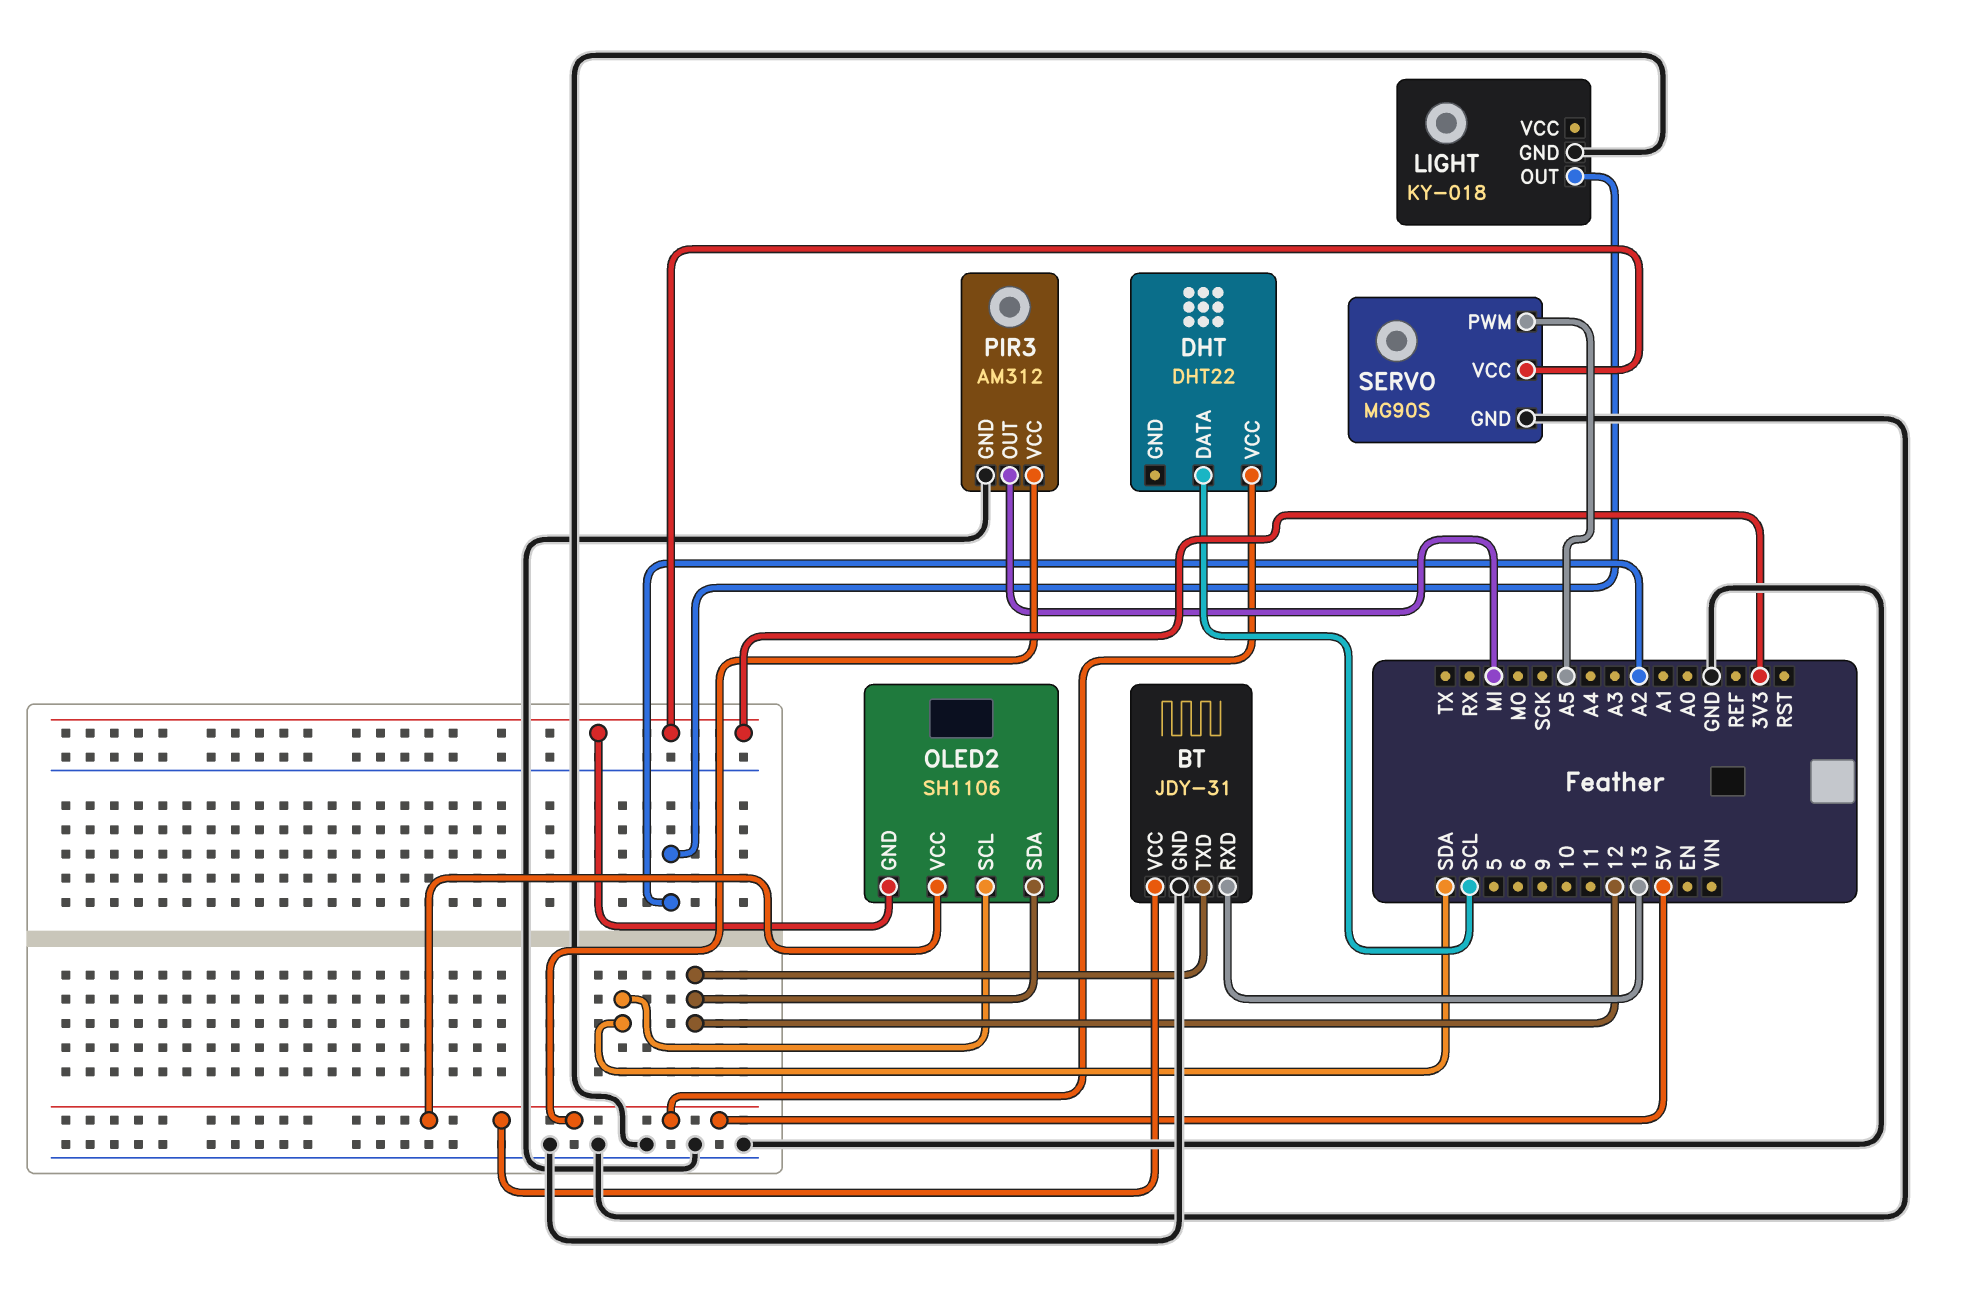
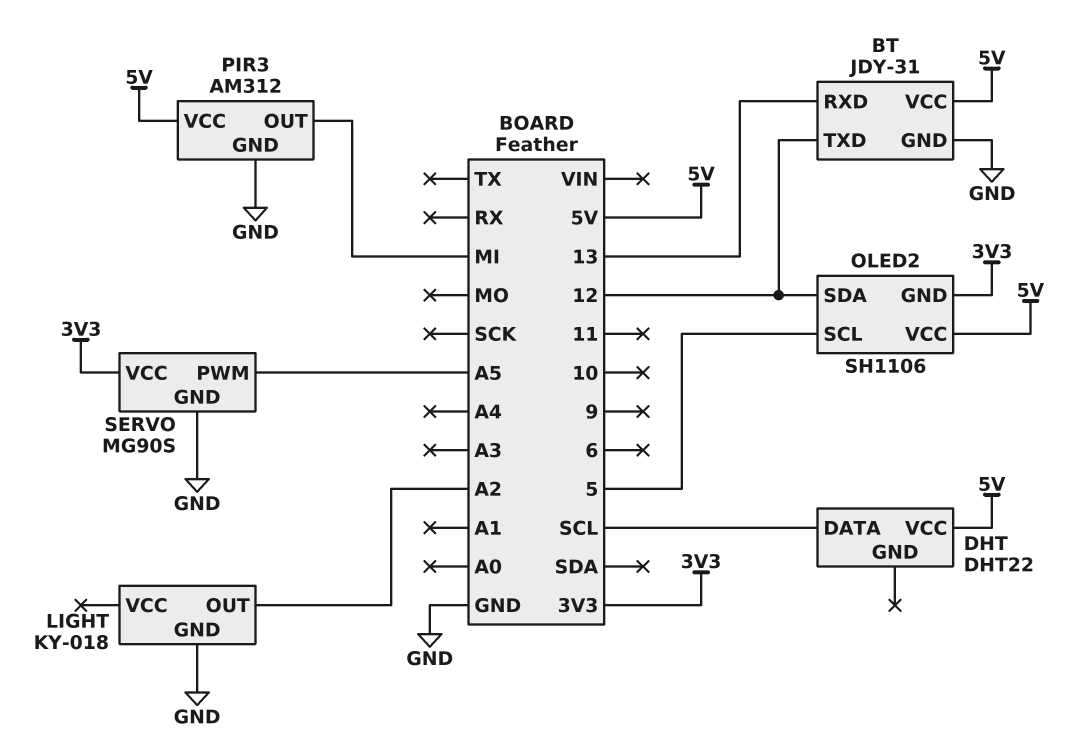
OLED2 pin SCL: SDA -> 5

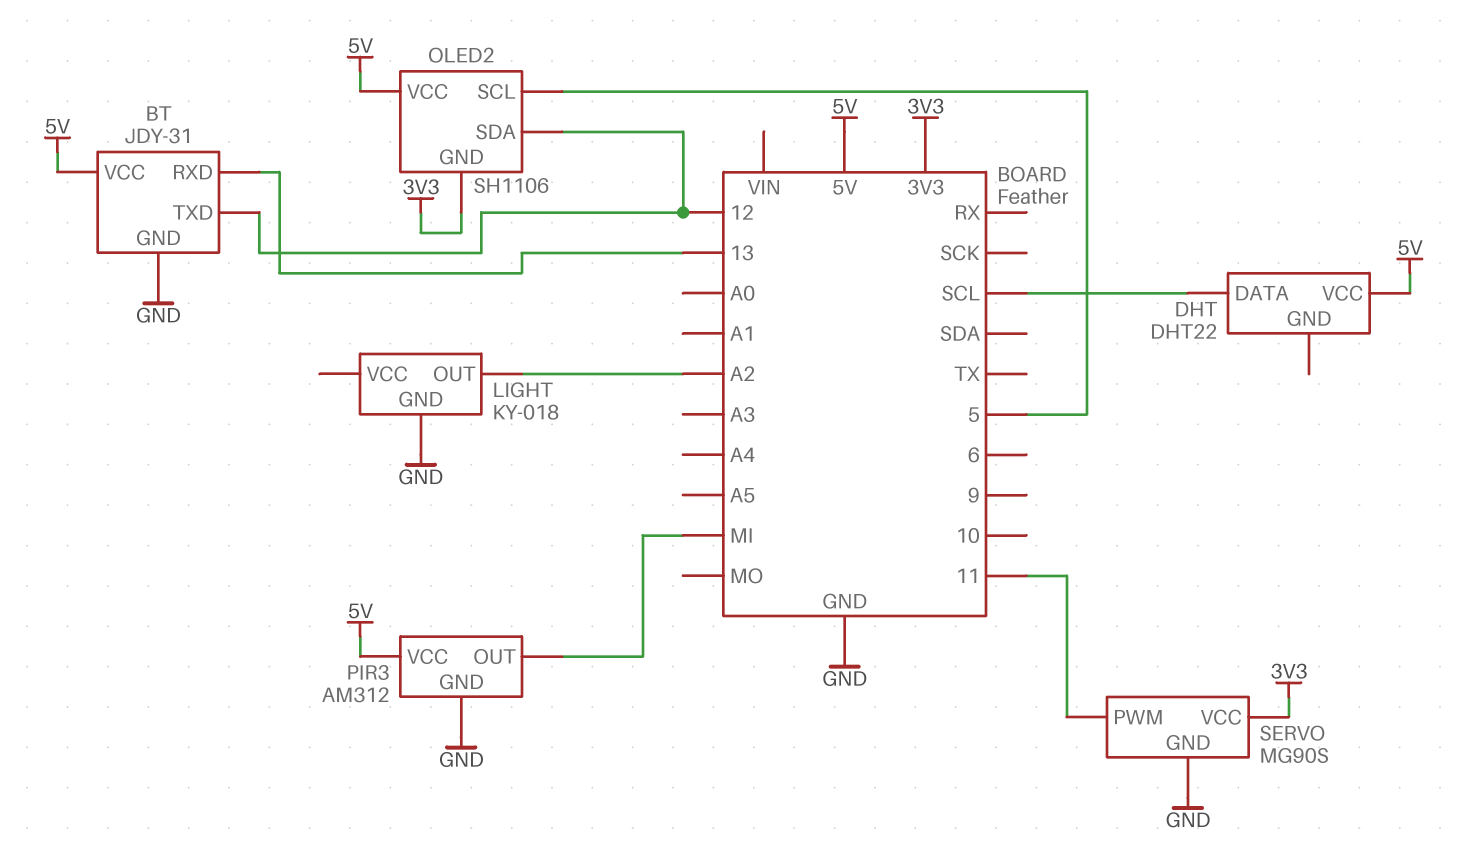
SERVO pin PWM: A5 -> 11

